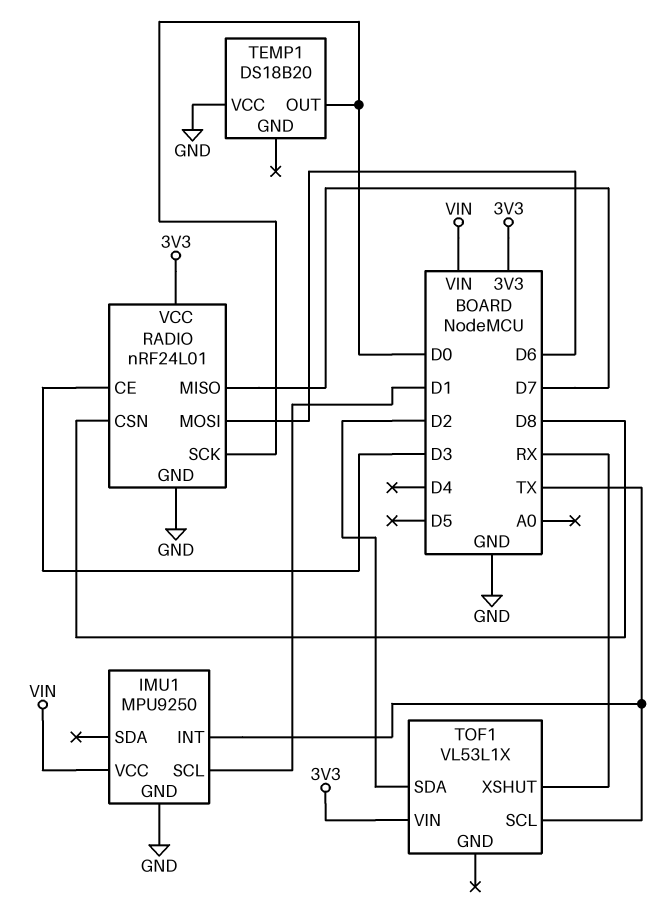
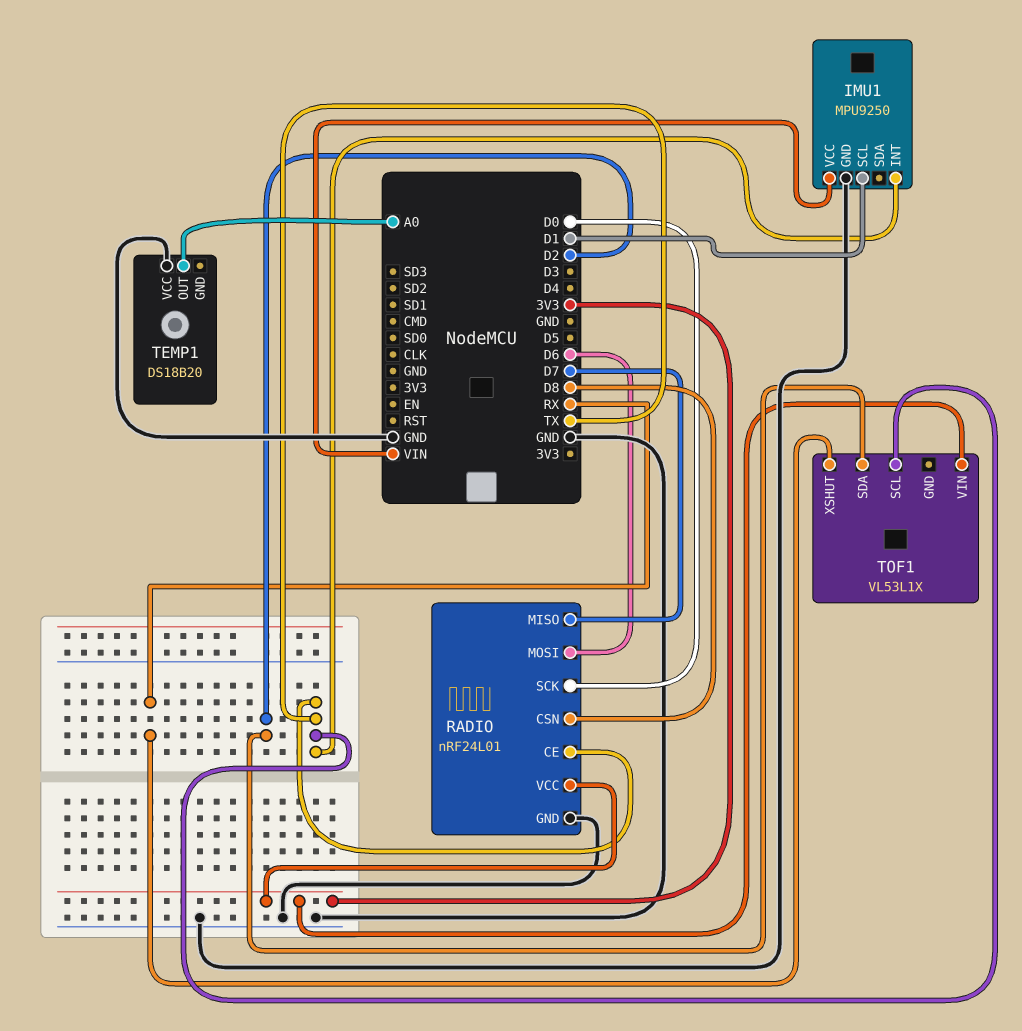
RADIO pin CE: D3 -> TX
TEMP1 pin OUT: D0 -> A0

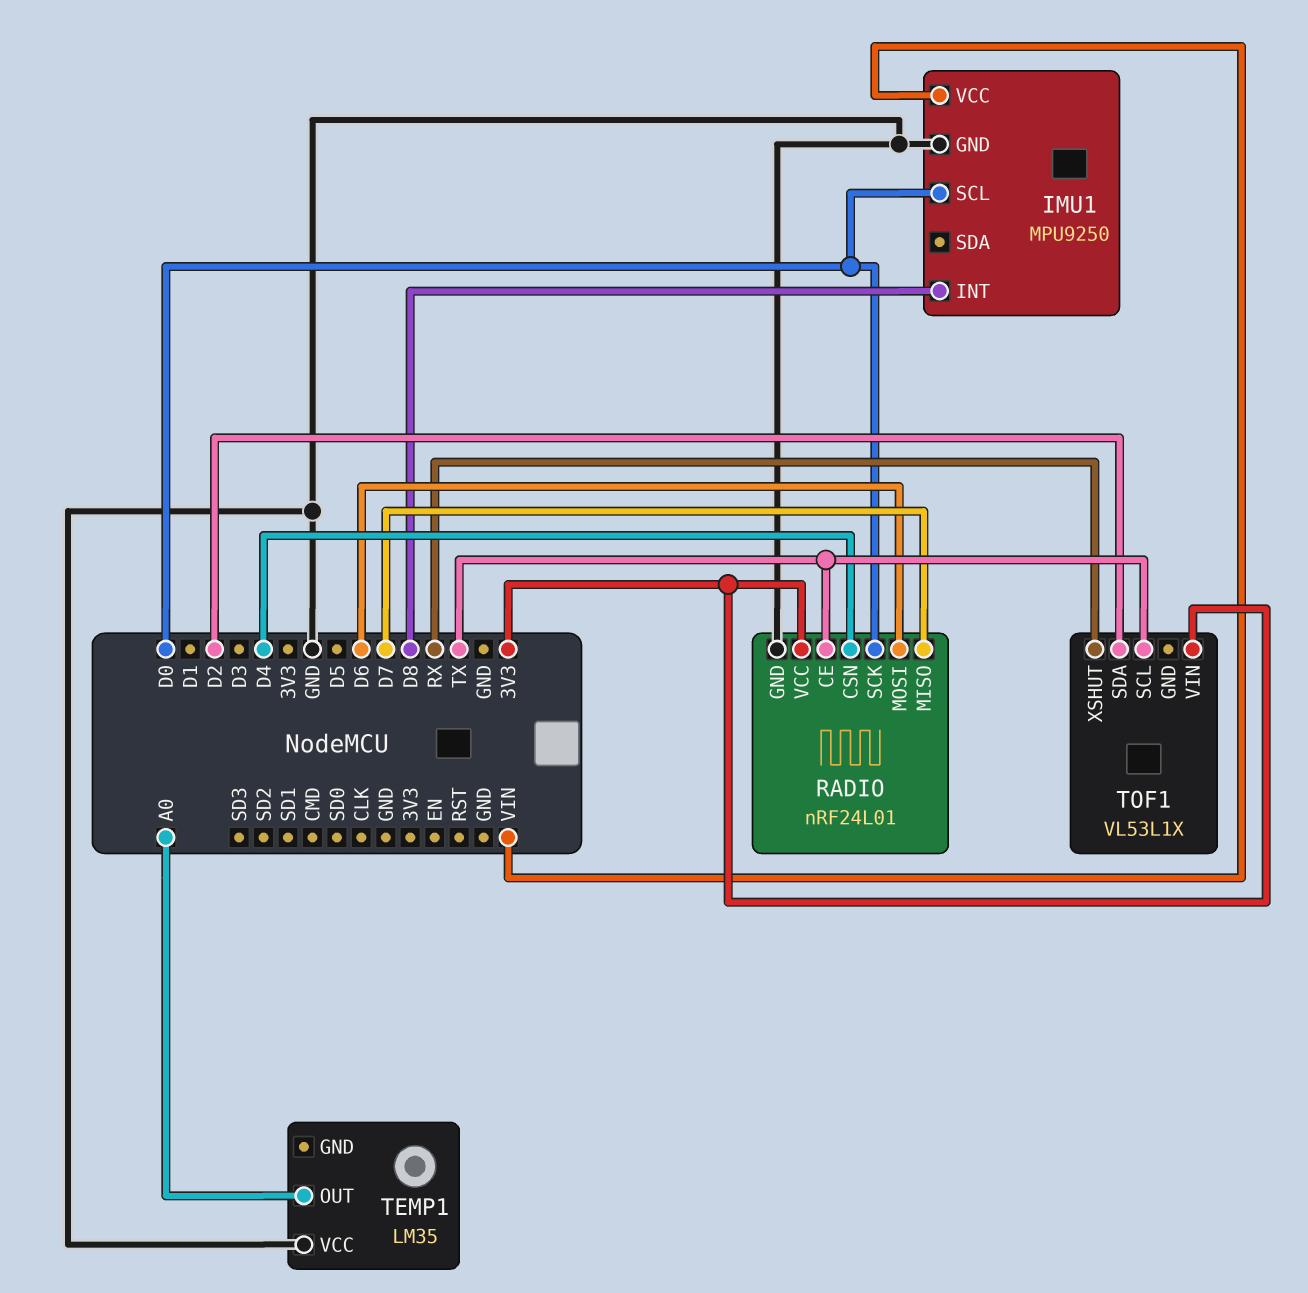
IMU1 pin INT: TX -> D8
IMU1 pin SCL: D1 -> D0
RADIO pin CSN: D8 -> D4
TEMP1: DS18B20 -> LM35

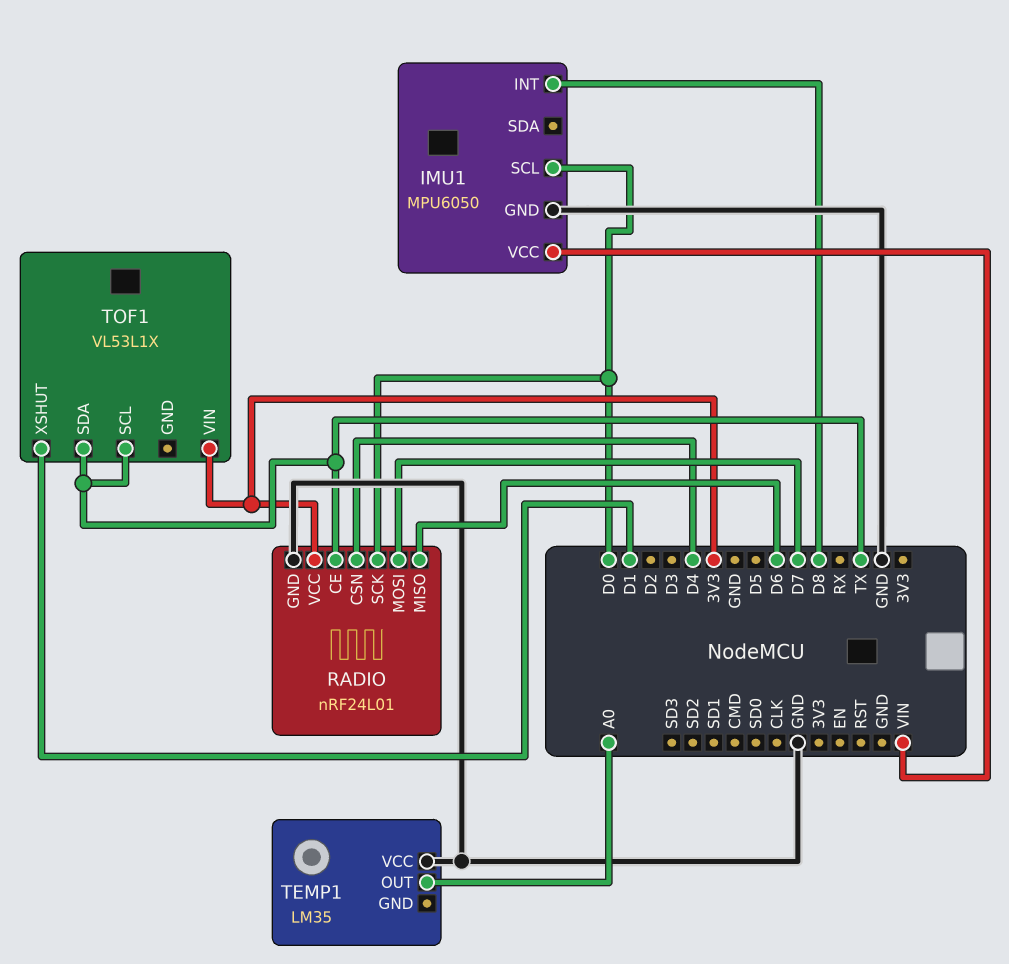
IMU1: MPU9250 -> MPU6050
RADIO pin MISO: D7 -> D6
RADIO pin MOSI: D6 -> D7
TOF1 pin SDA: D2 -> TX
TOF1 pin XSHUT: RX -> D1

